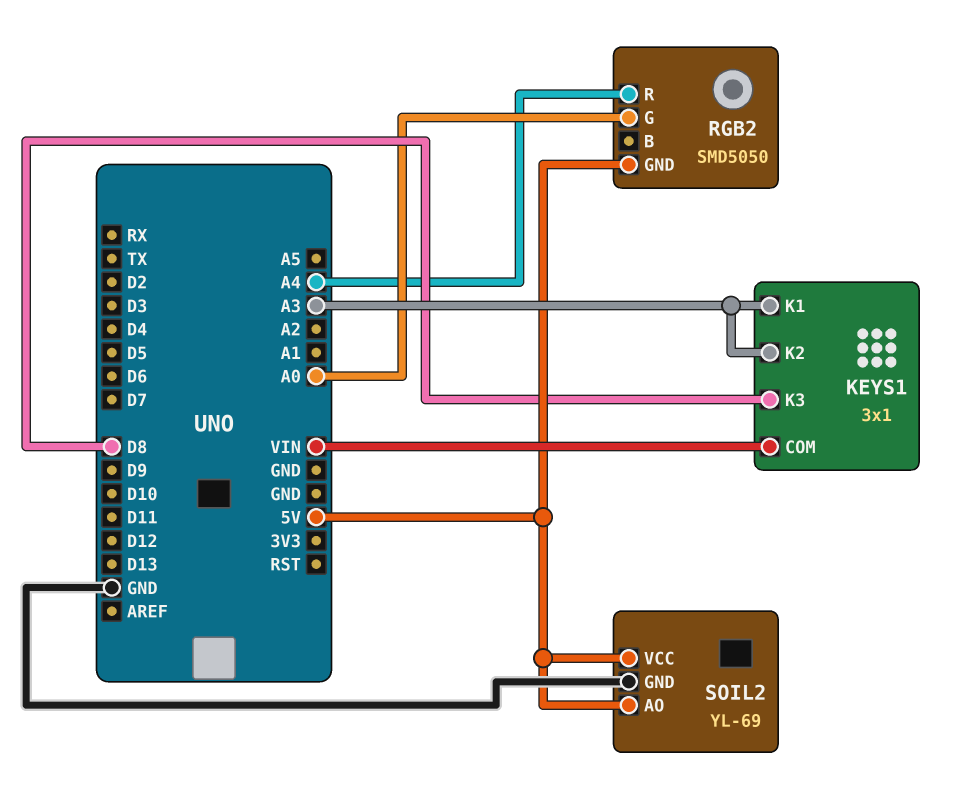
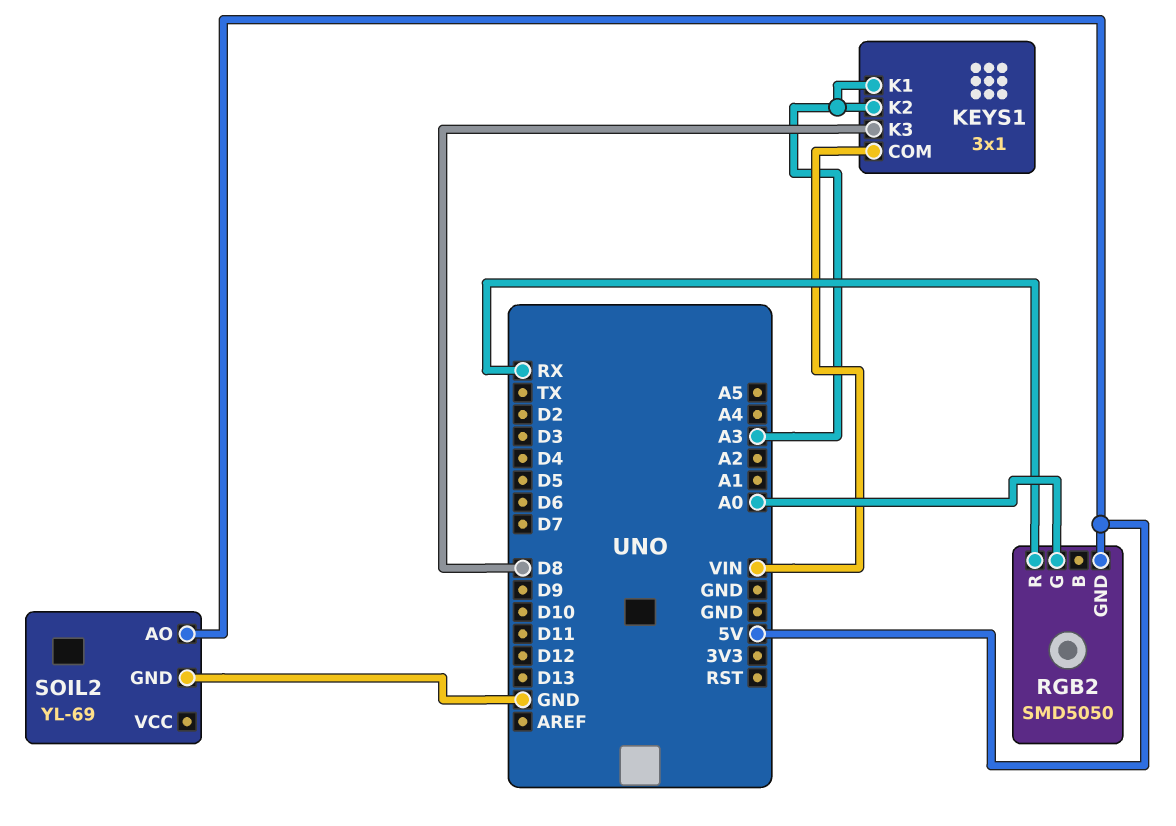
RGB2 pin R: A4 -> RX
SOIL2 pin VCC: 5V -> none

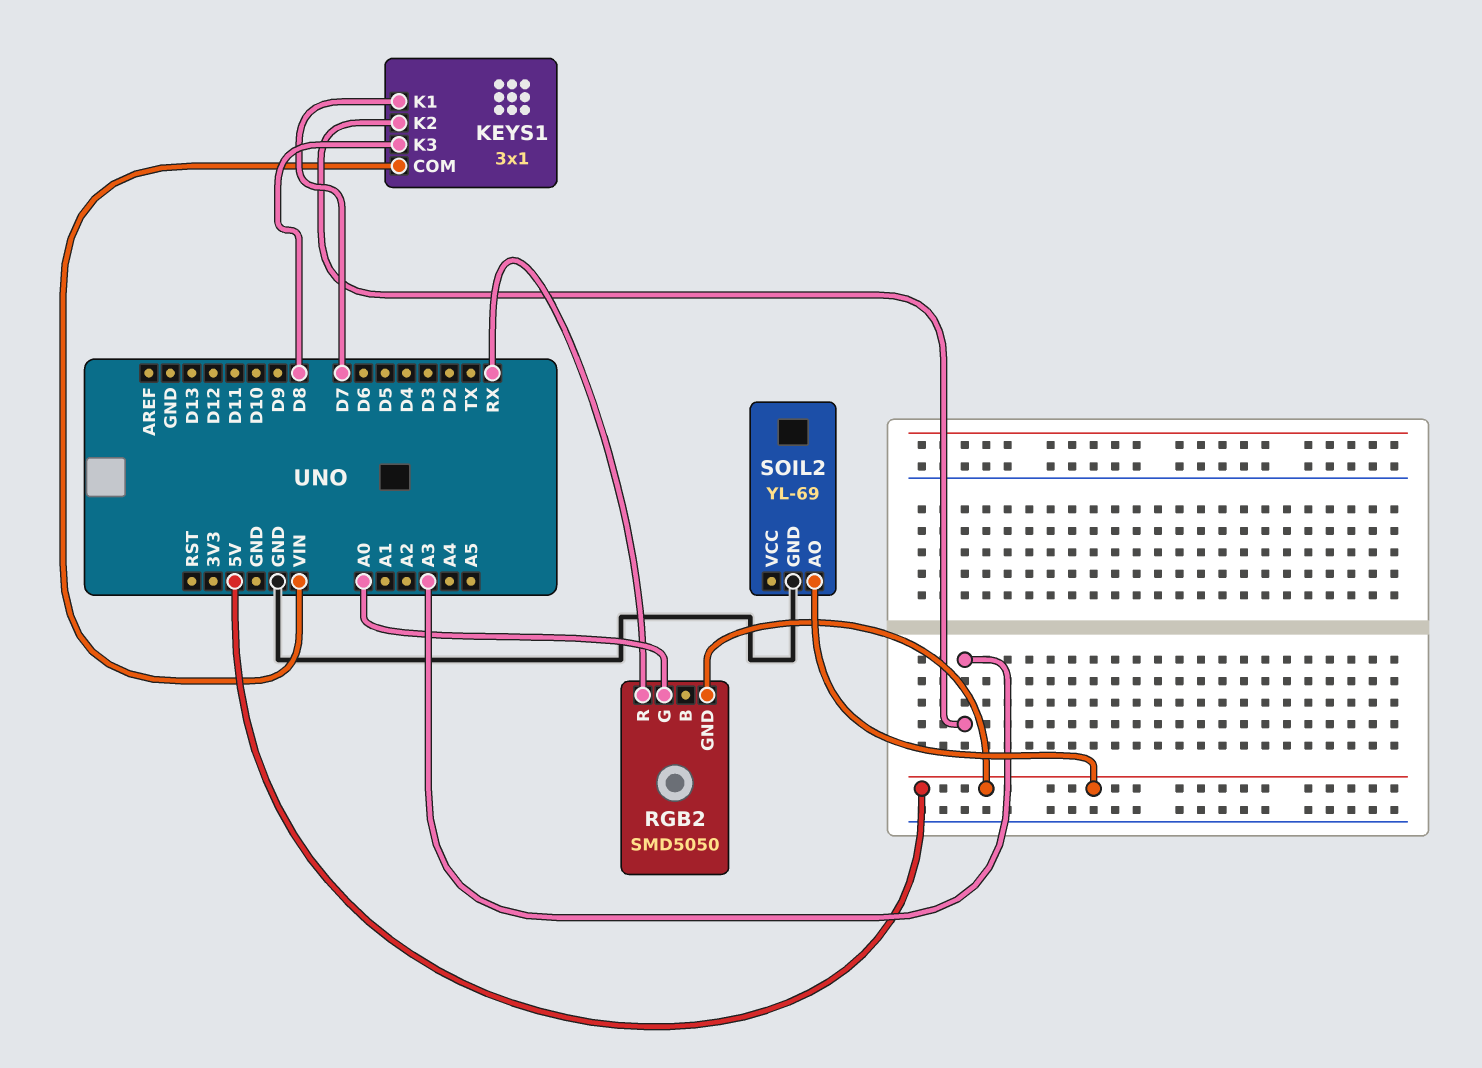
KEYS1 pin K1: A3 -> D7

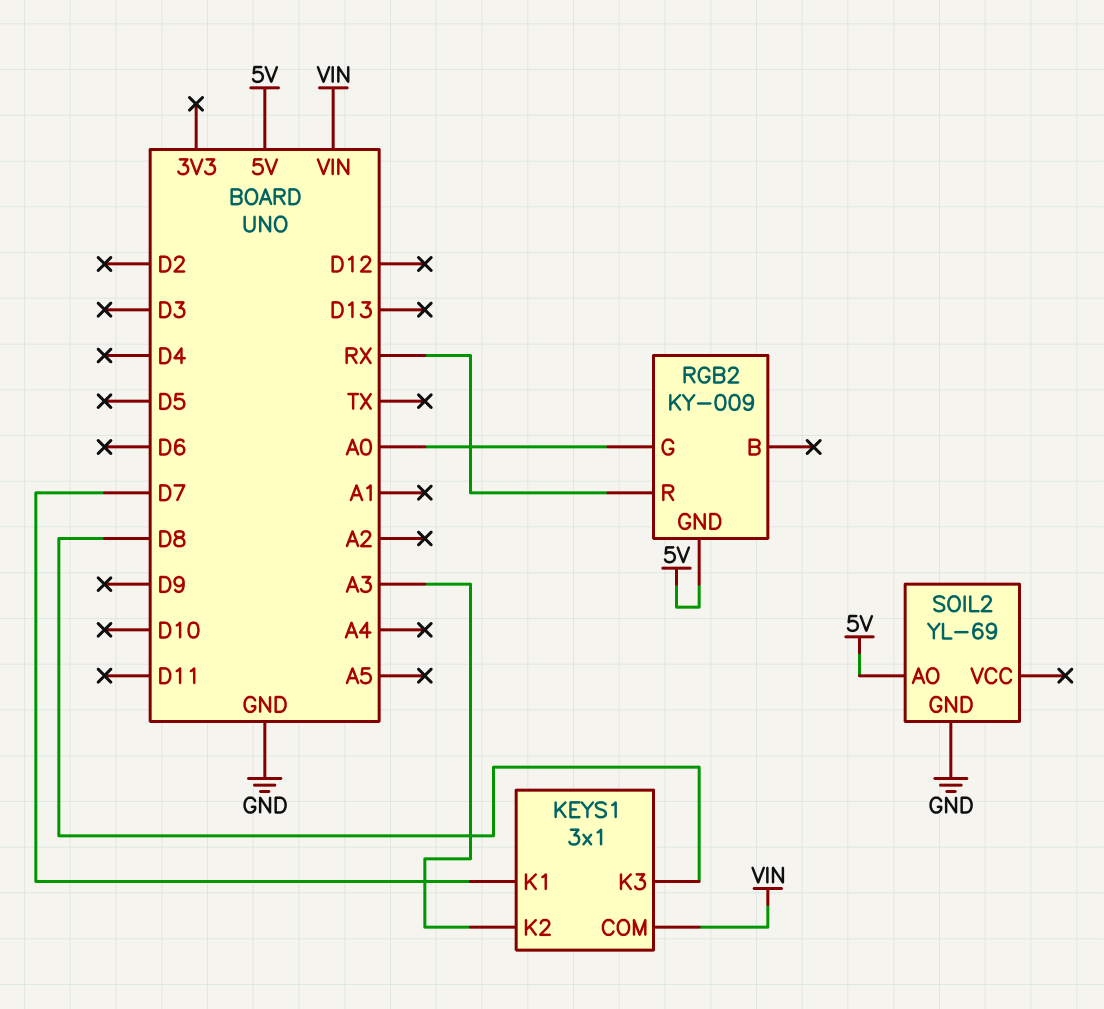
RGB2: SMD5050 -> KY-009

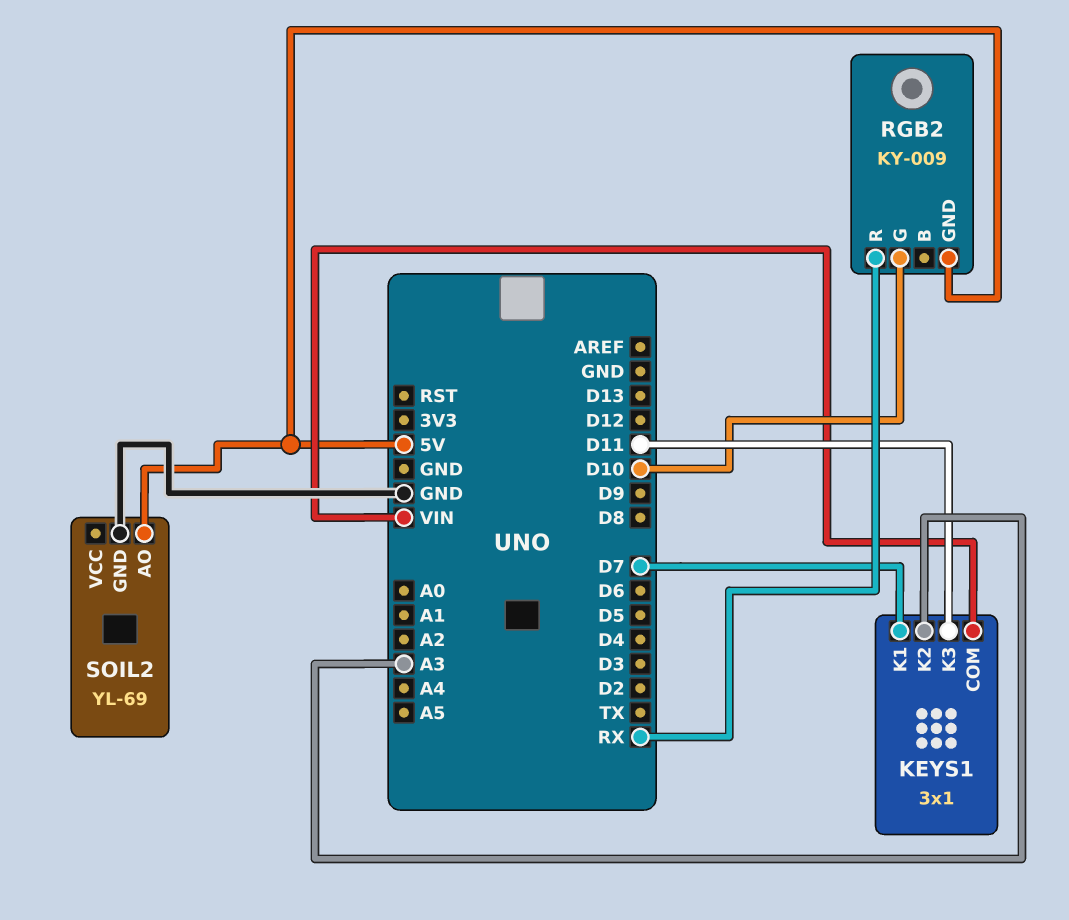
KEYS1 pin K3: D8 -> D11
RGB2 pin G: A0 -> D10

